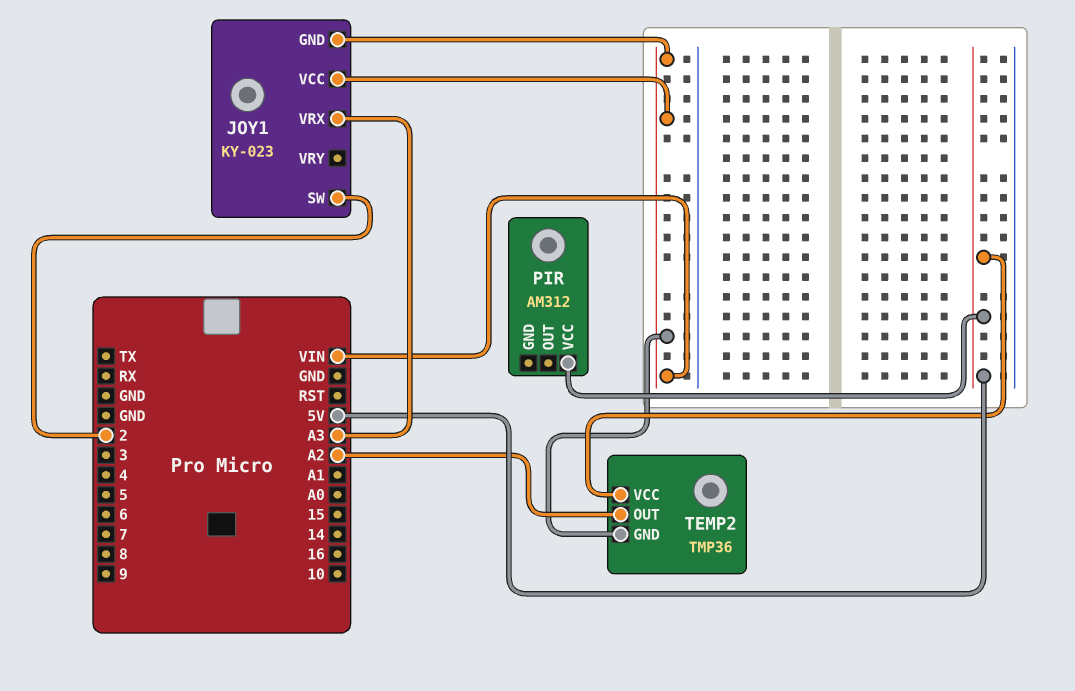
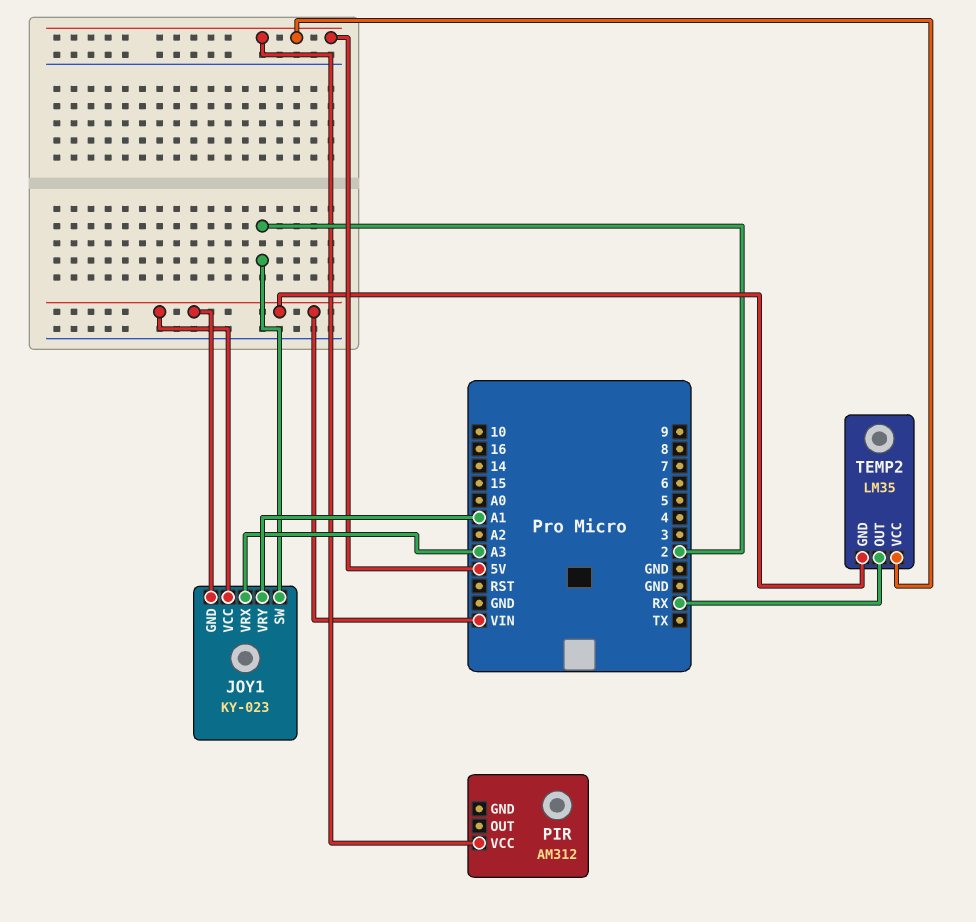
JOY1 pin VRY: none -> A1
TEMP2: TMP36 -> LM35
TEMP2 pin OUT: A2 -> RX

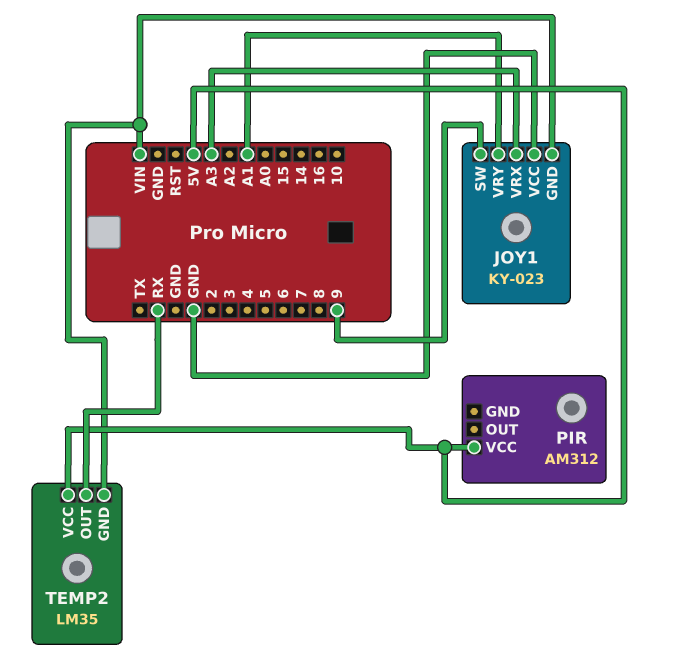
JOY1 pin SW: 2 -> 9
JOY1 pin VCC: VIN -> GND

